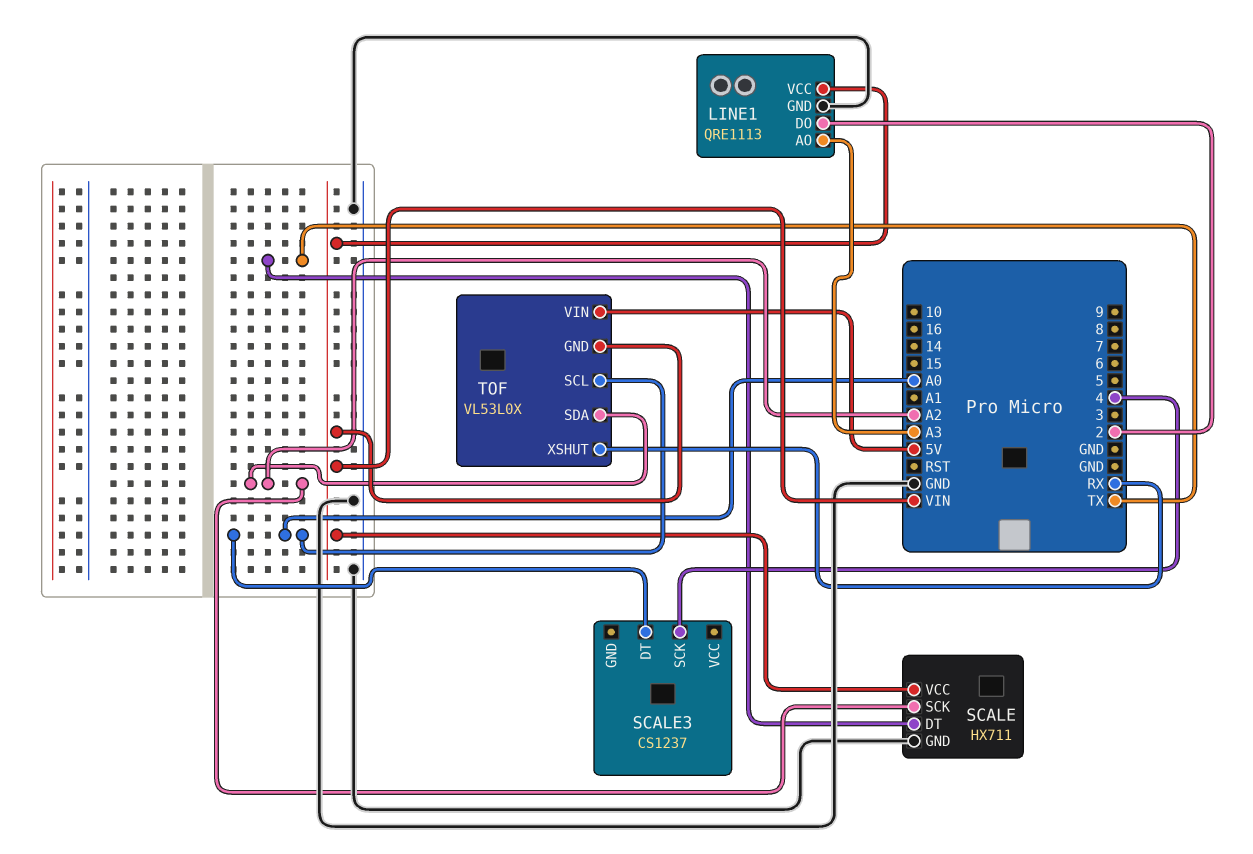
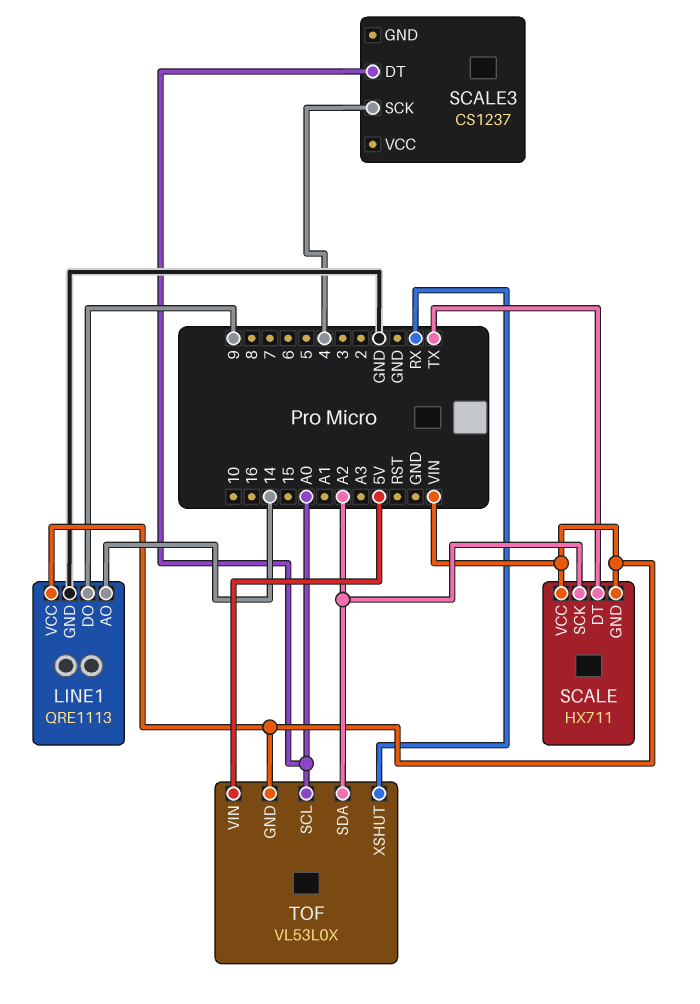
LINE1 pin AO: A3 -> 14
LINE1 pin DO: 2 -> 9
SCALE pin GND: GND -> VIN

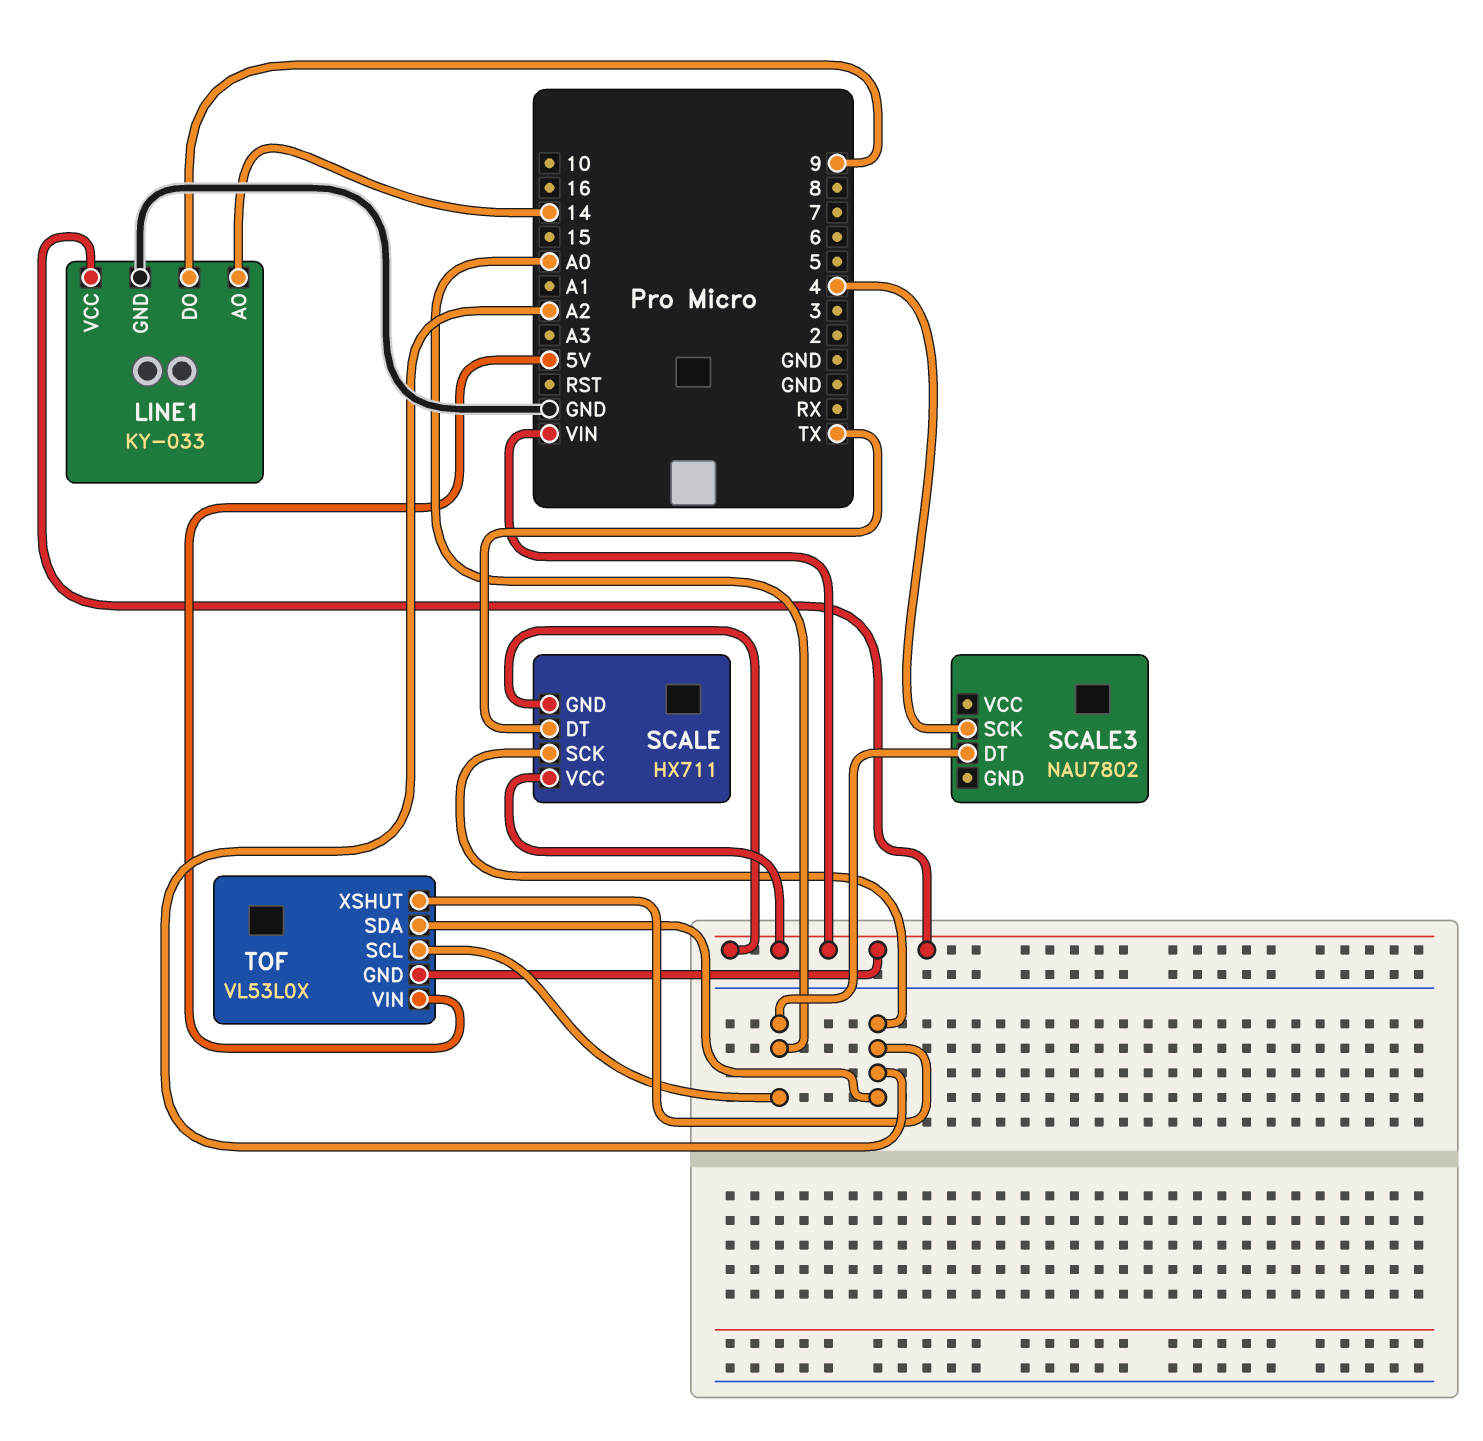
LINE1: QRE1113 -> KY-033
SCALE3: CS1237 -> NAU7802
TOF pin XSHUT: RX -> A2

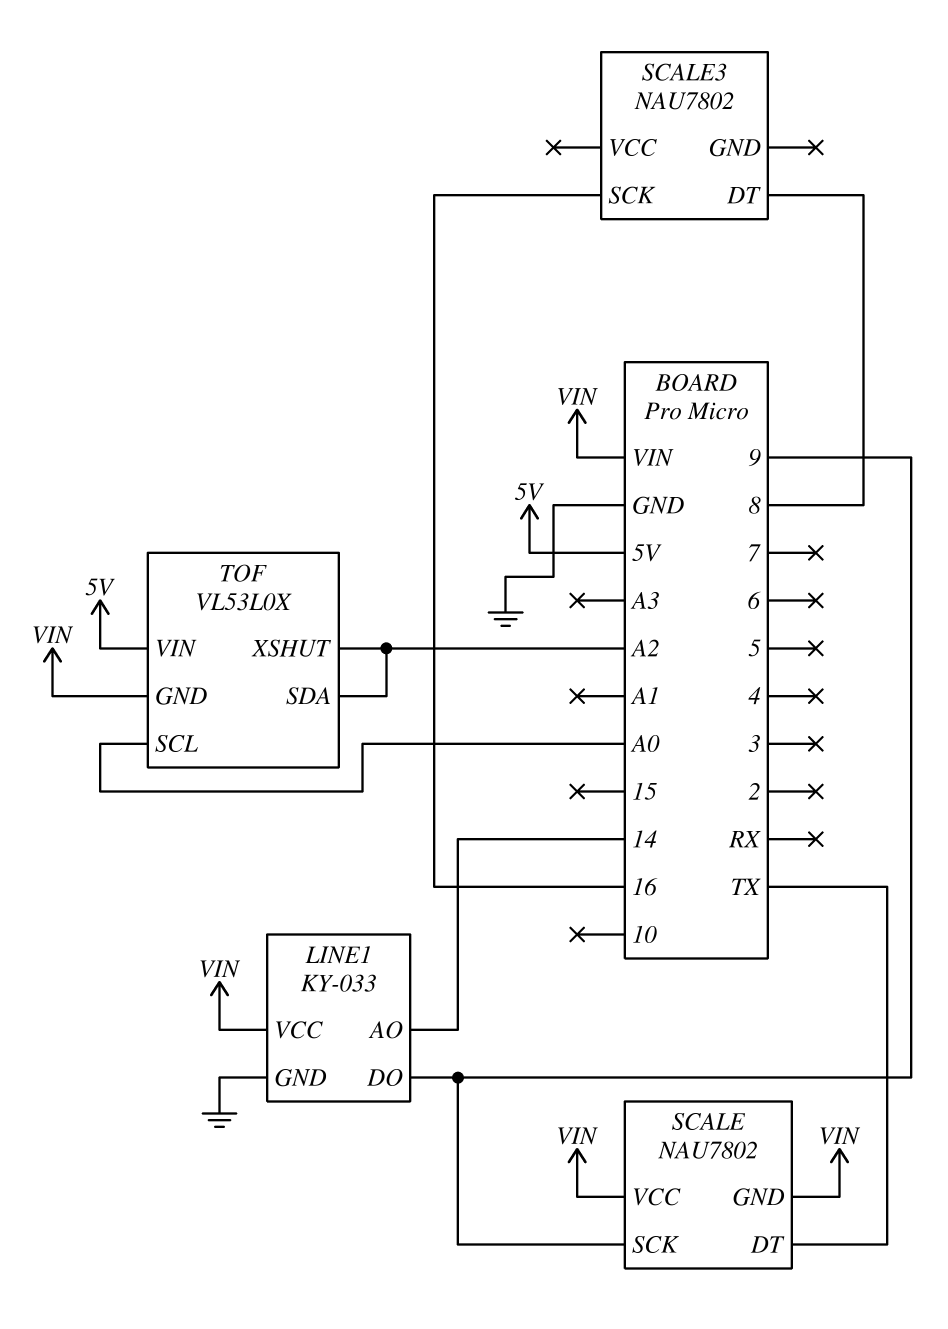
SCALE: HX711 -> NAU7802
SCALE pin SCK: A2 -> 9
SCALE3 pin DT: A0 -> 8
SCALE3 pin SCK: 4 -> 16

